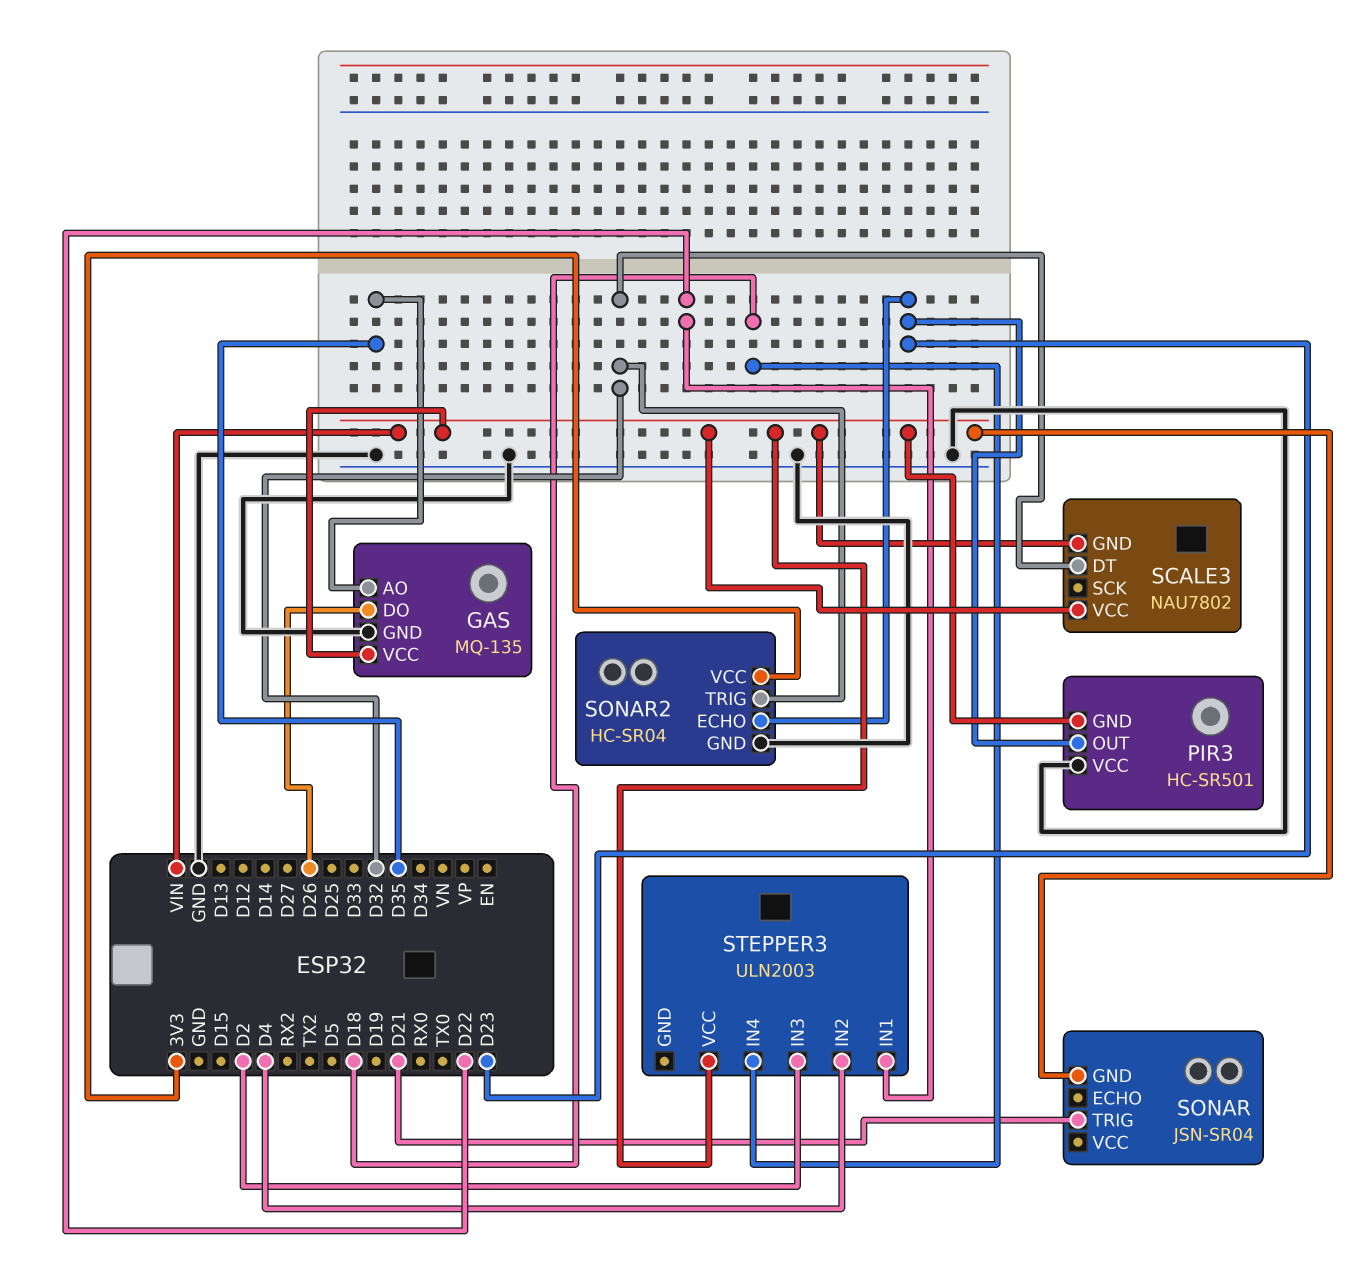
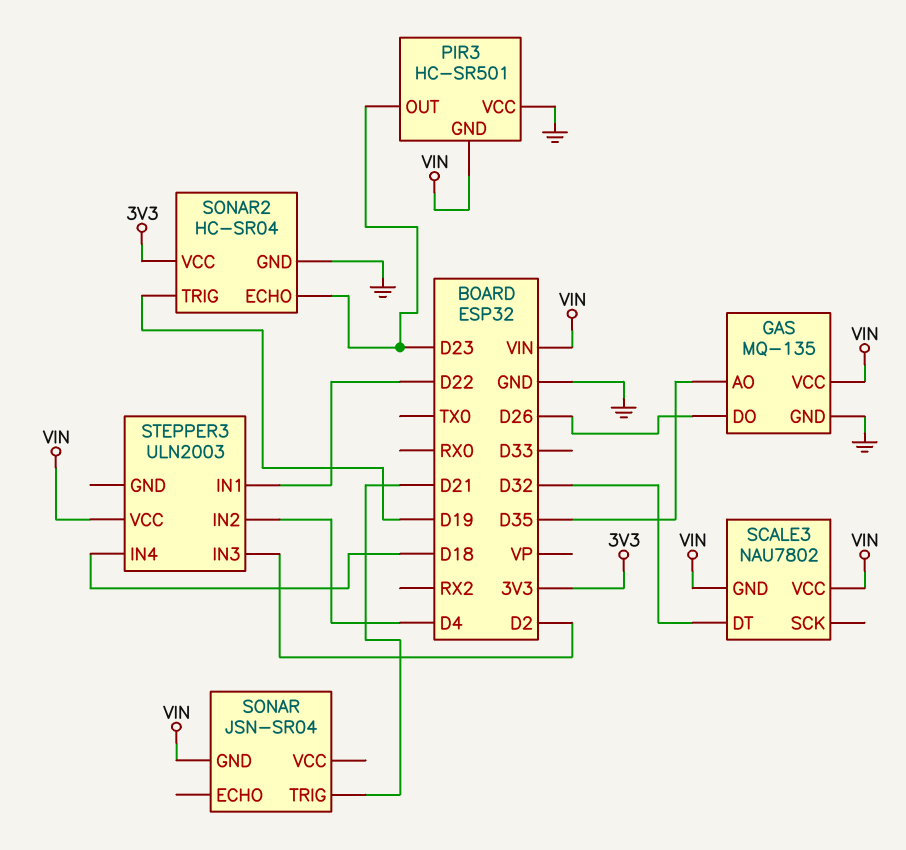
SONAR2 pin TRIG: D32 -> D19

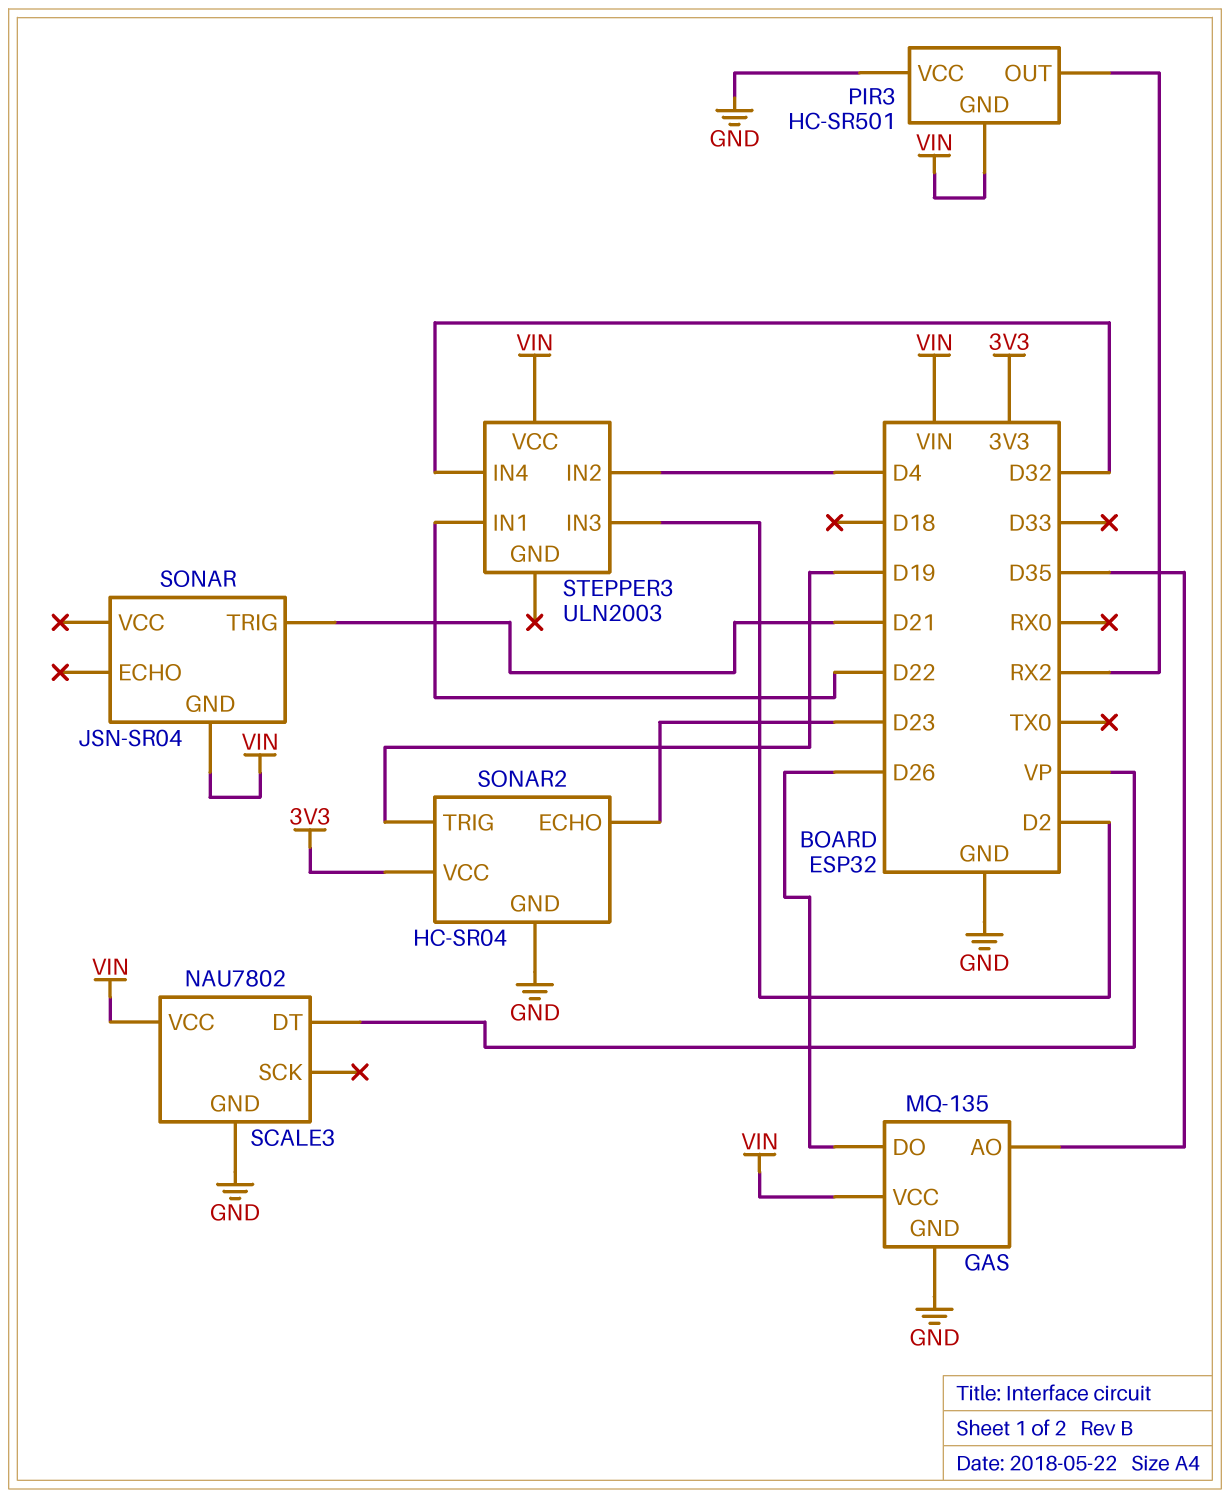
PIR3 pin OUT: D23 -> RX2
SCALE3 pin DT: D32 -> VP
SCALE3 pin GND: VIN -> GND
STEPPER3 pin IN4: D18 -> D32

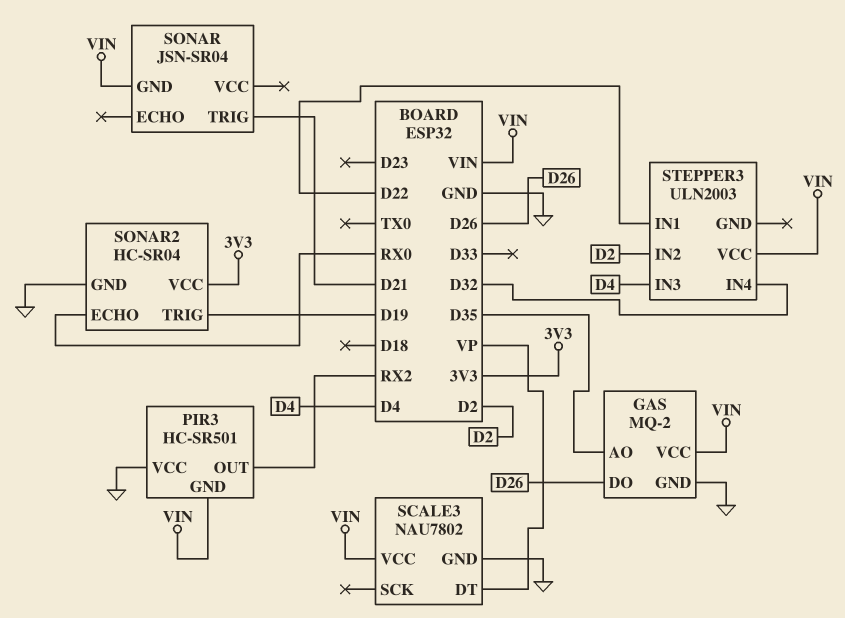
GAS: MQ-135 -> MQ-2
SONAR2 pin ECHO: D23 -> RX0
STEPPER3 pin IN2: D4 -> D2
STEPPER3 pin IN3: D2 -> D4

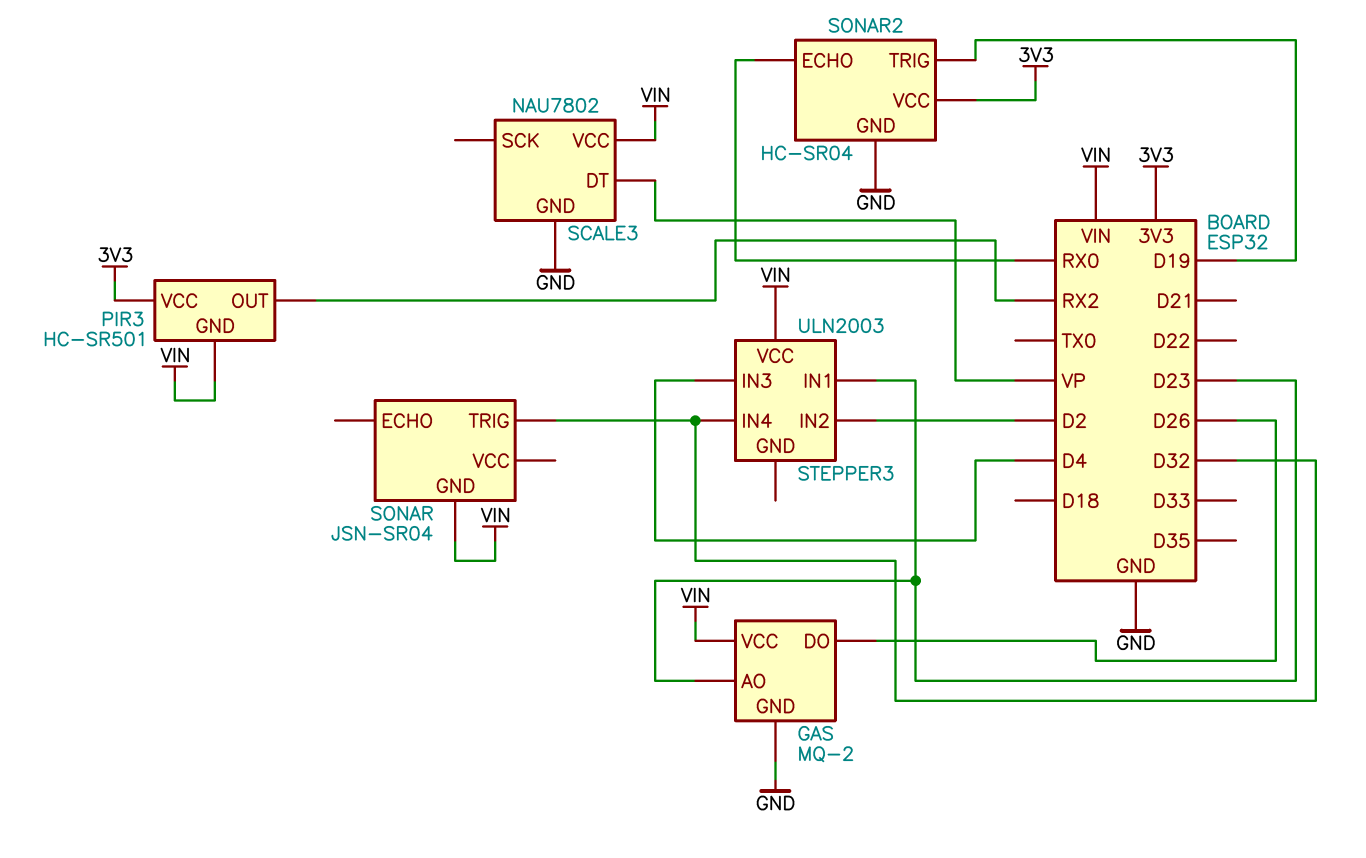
GAS pin AO: D35 -> D23
PIR3 pin VCC: GND -> 3V3
SONAR pin TRIG: D21 -> D32
STEPPER3 pin IN1: D22 -> D23

